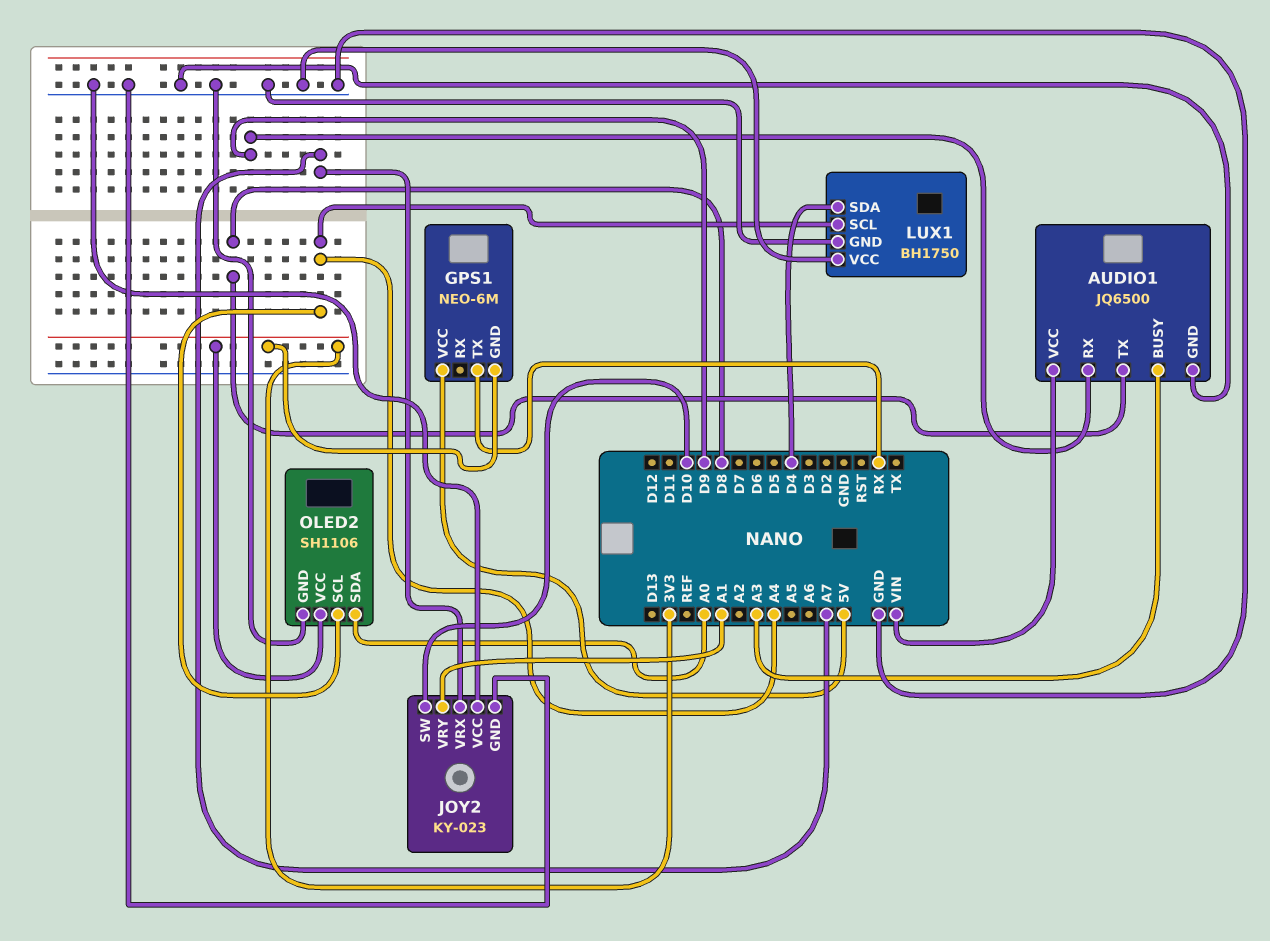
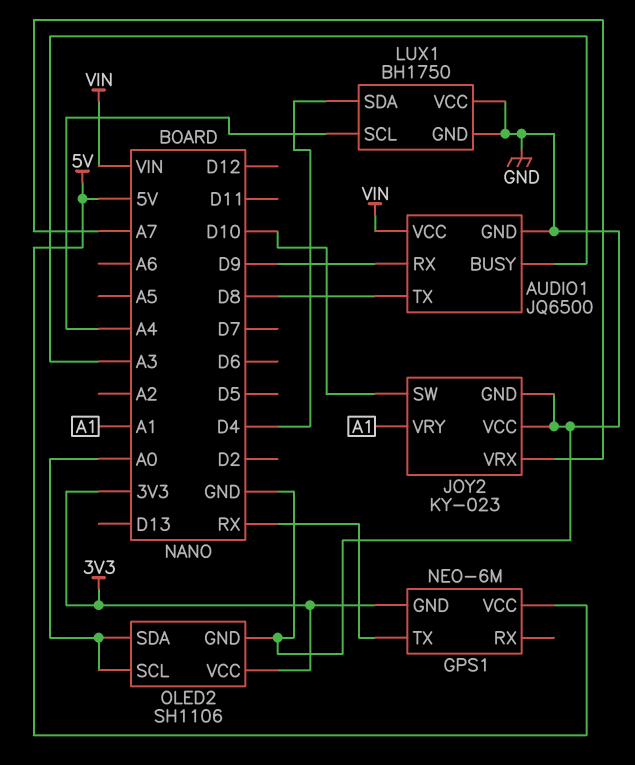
OLED2 pin SCL: A4 -> A0

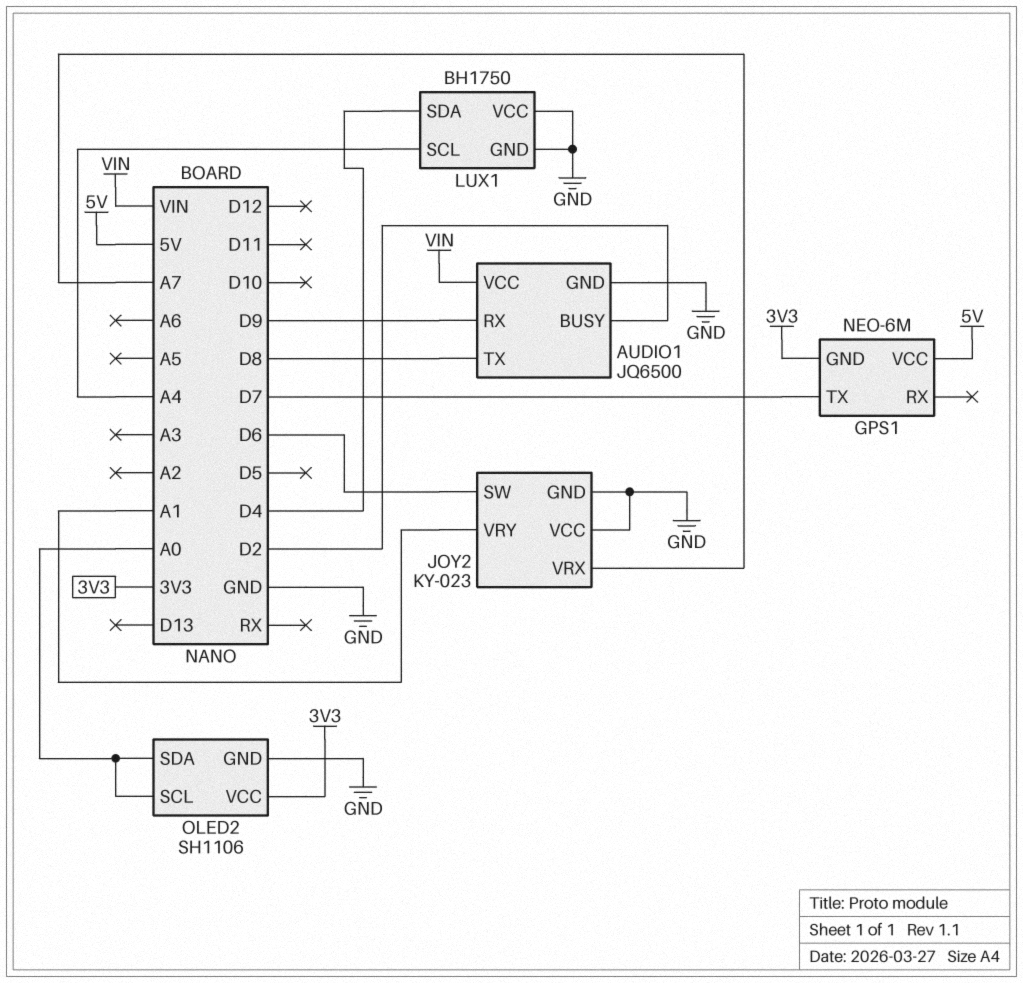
AUDIO1 pin BUSY: A3 -> D2
GPS1 pin TX: RX -> D7
JOY2 pin SW: D10 -> D6

